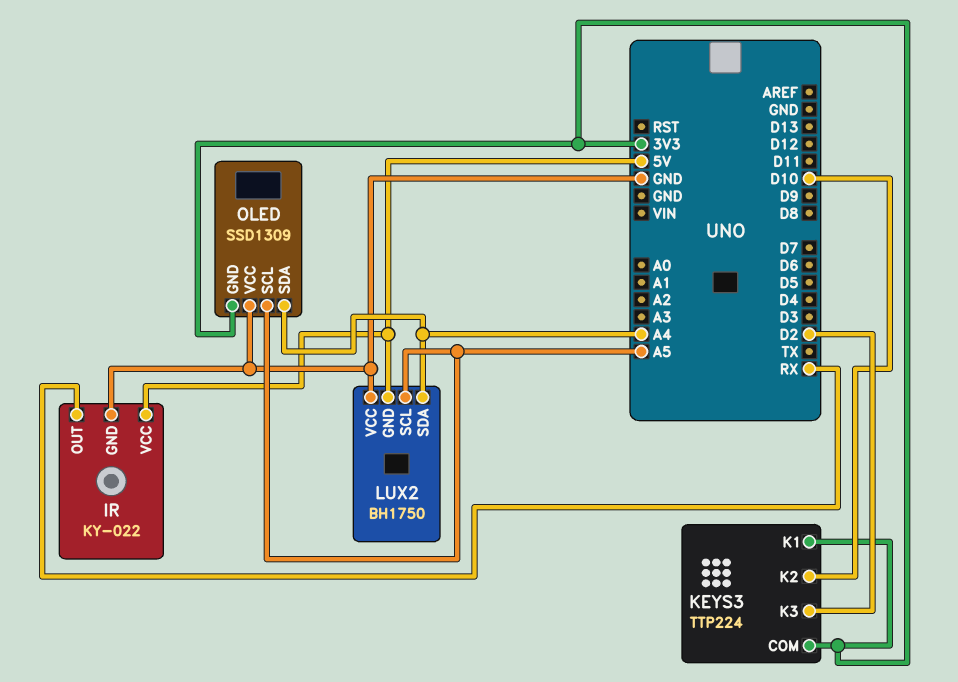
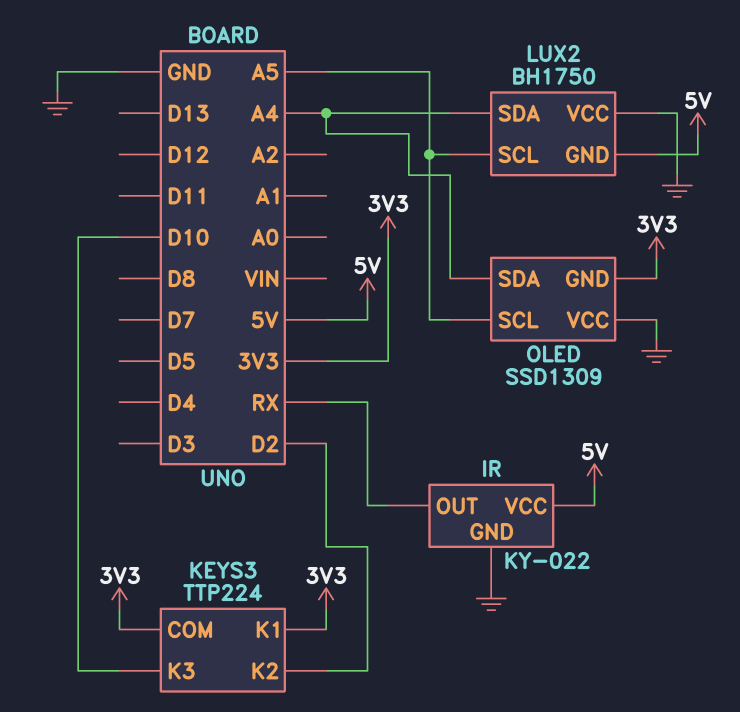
KEYS3 pin K2: D10 -> D2
KEYS3 pin K3: D2 -> D10

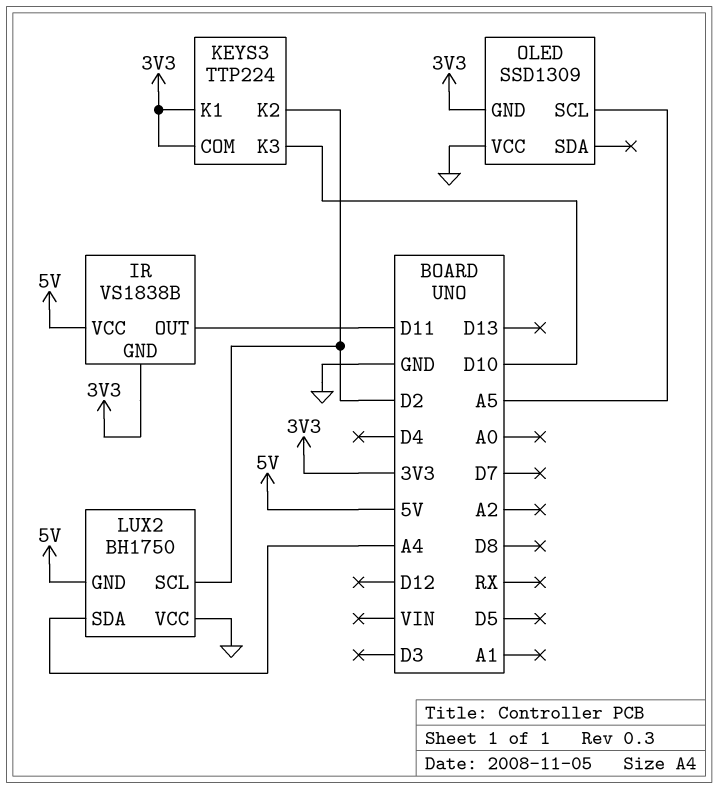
IR: KY-022 -> VS1838B
IR pin GND: GND -> 3V3
IR pin OUT: RX -> D11
LUX2 pin SCL: A5 -> D2
OLED pin SDA: A4 -> none

